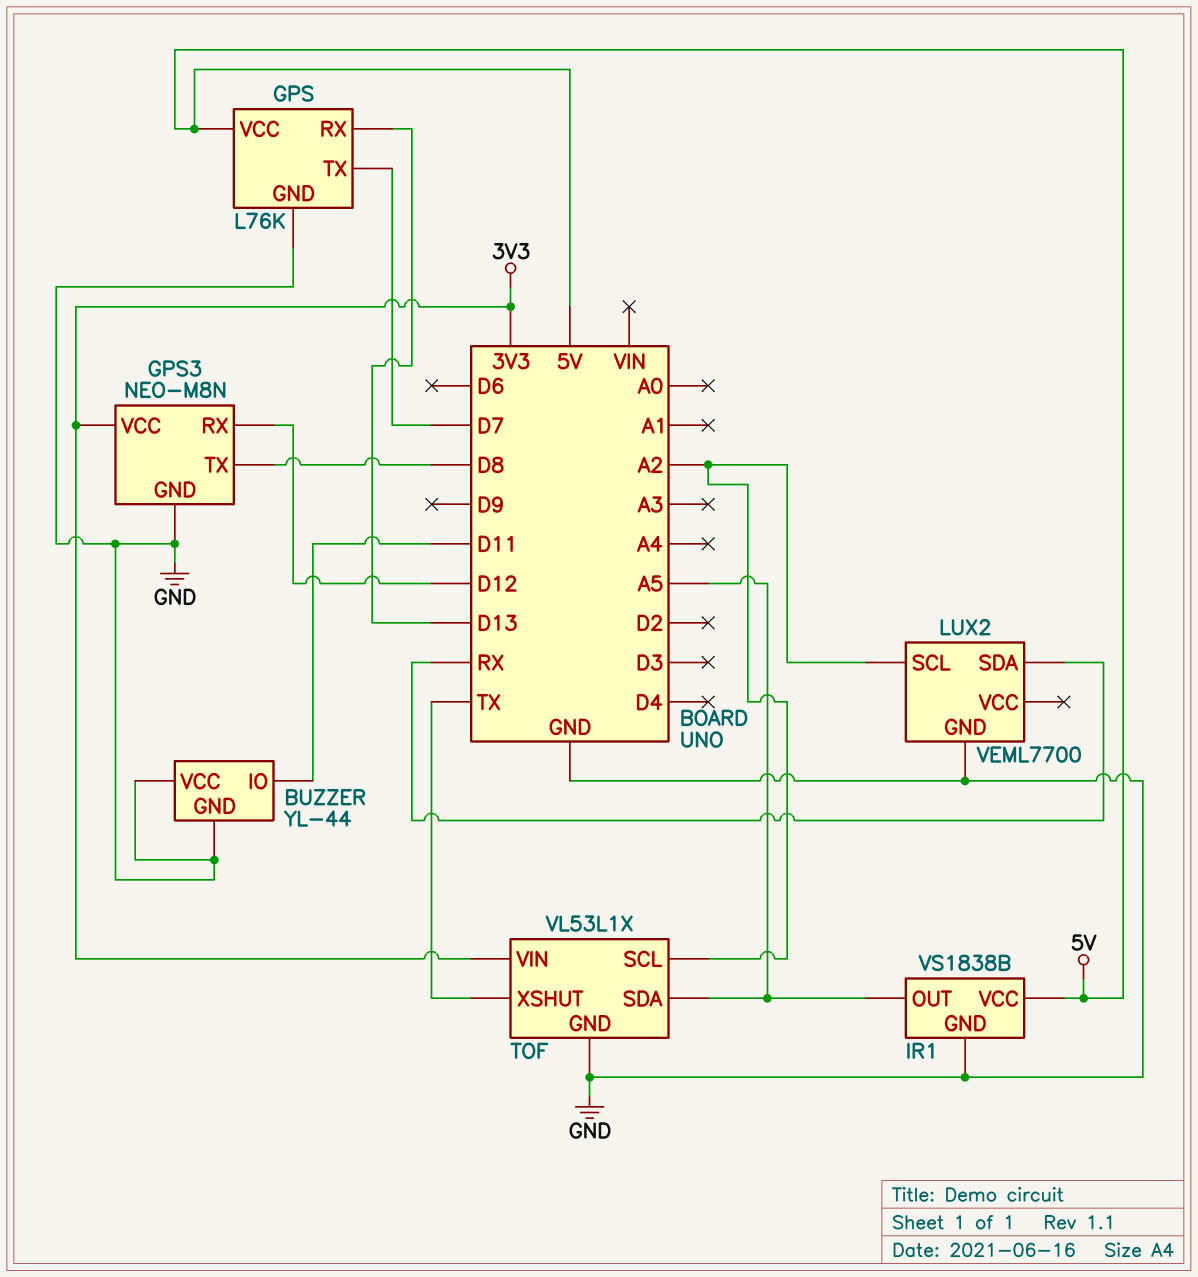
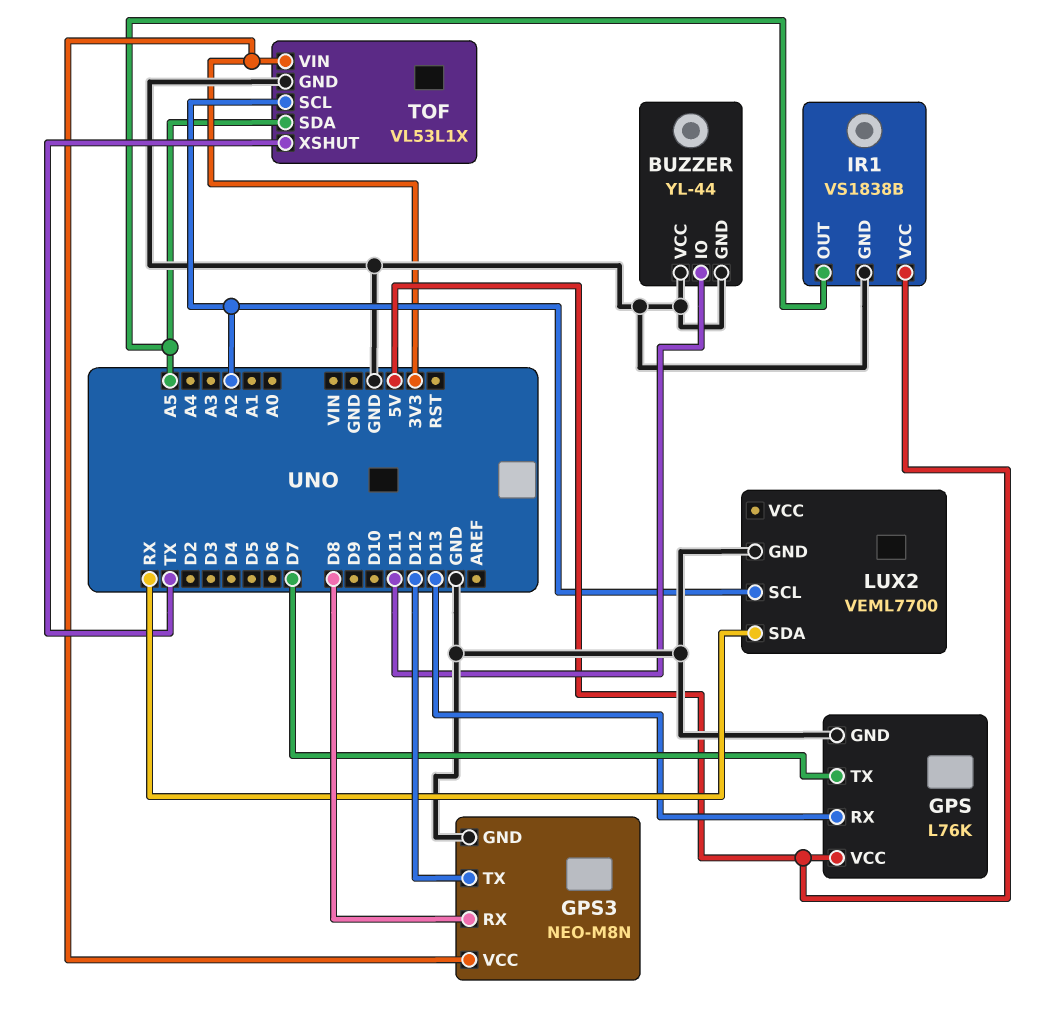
GPS3 pin RX: D12 -> D8
GPS3 pin TX: D8 -> D12

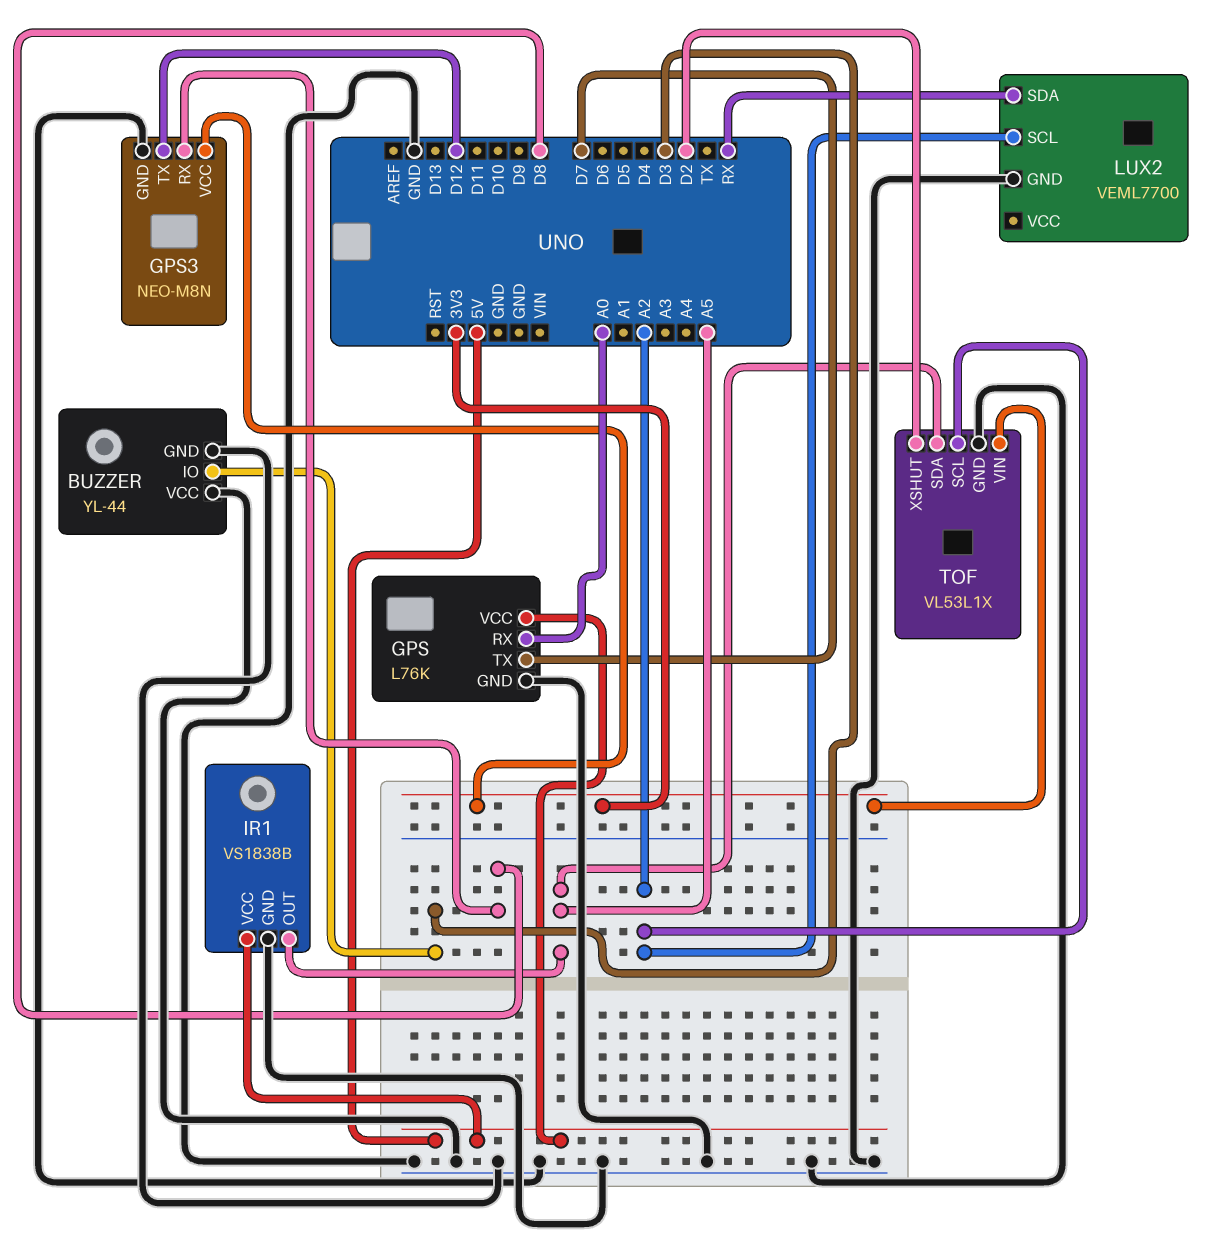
BUZZER pin IO: D11 -> D3
GPS pin RX: D13 -> A0
TOF pin XSHUT: TX -> D2

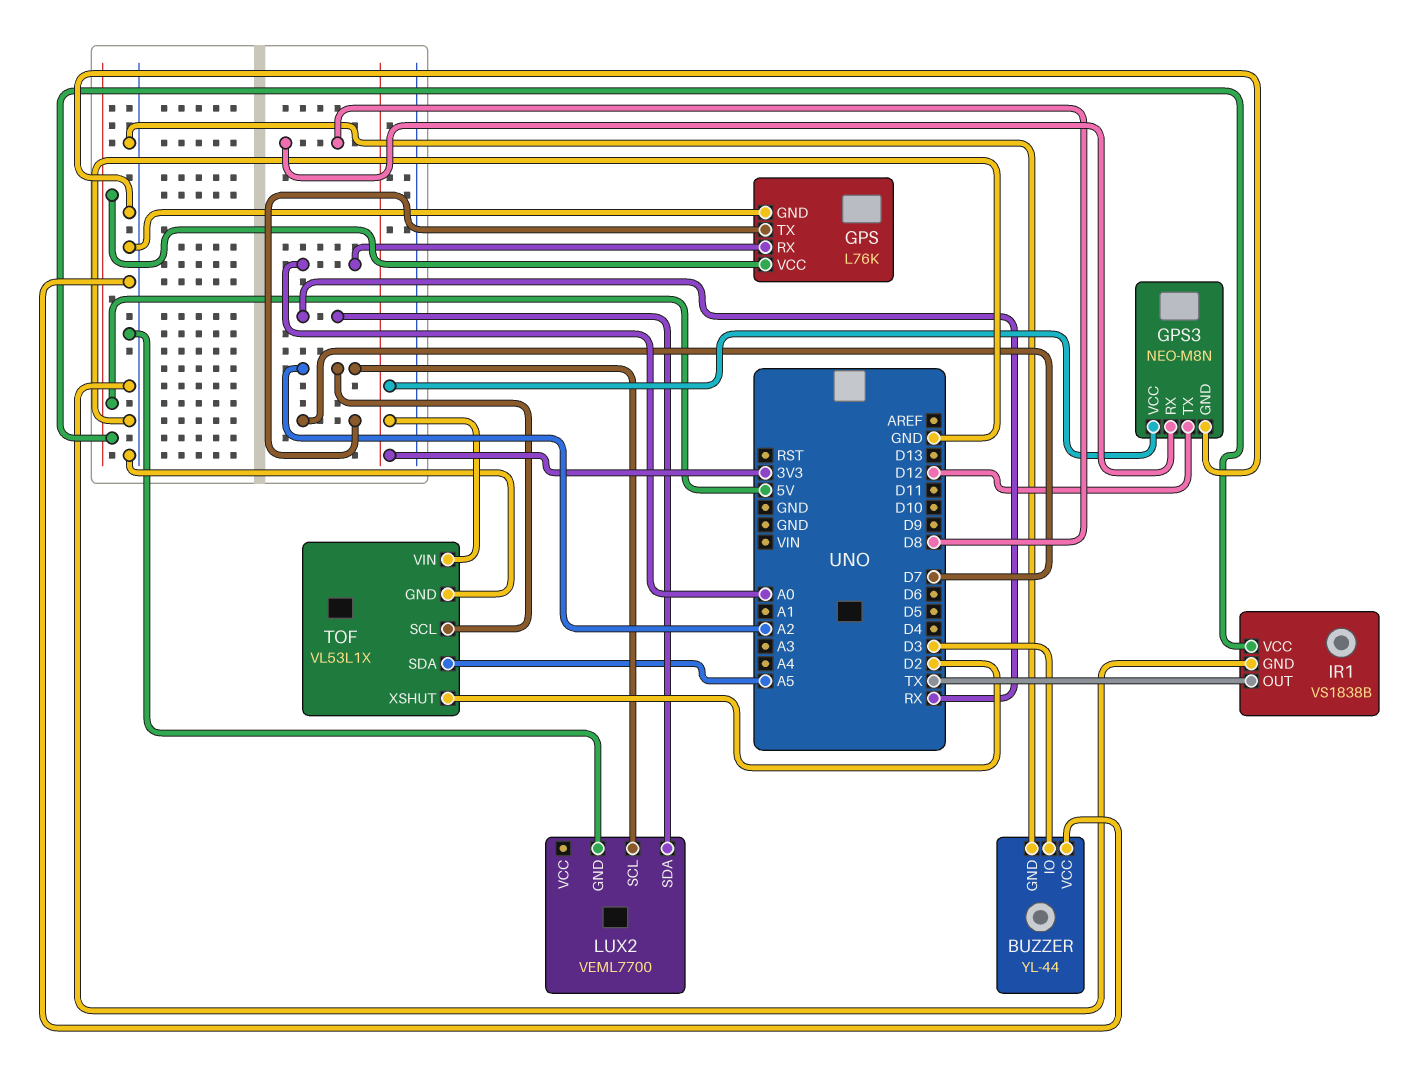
IR1 pin OUT: A5 -> TX

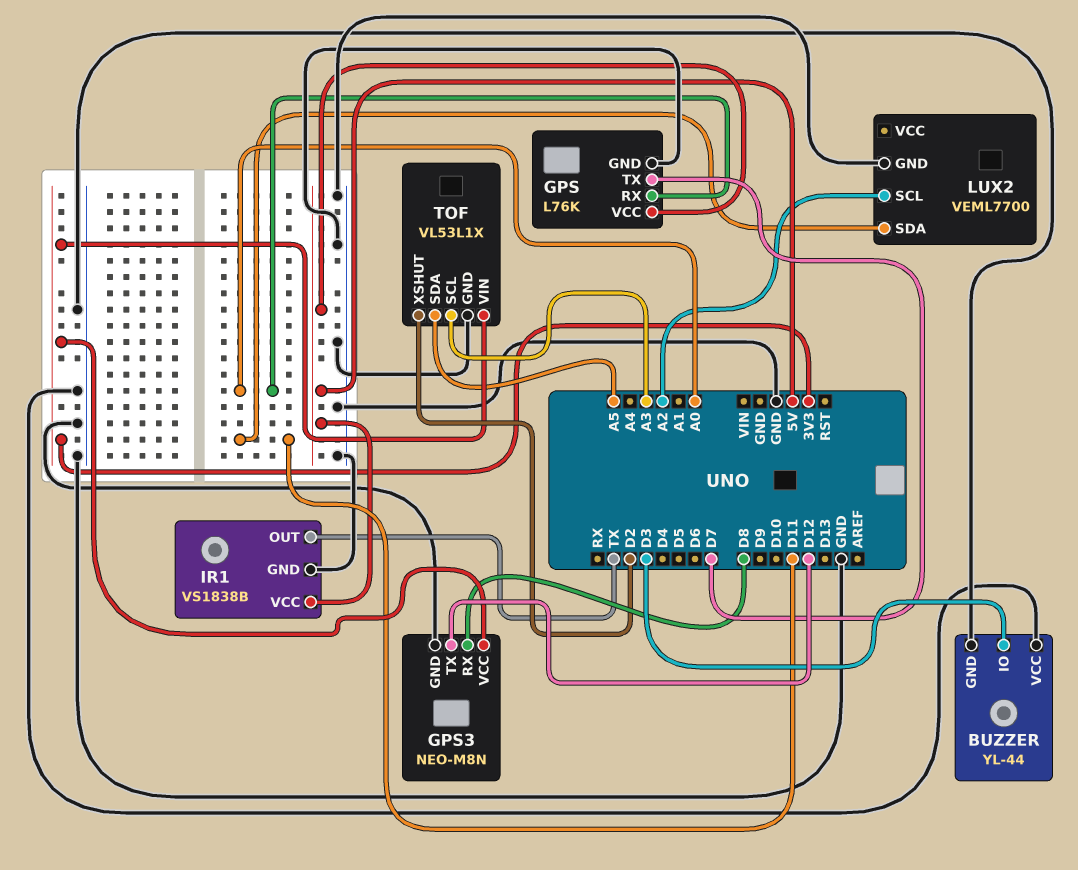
LUX2 pin SDA: RX -> D11
TOF pin SCL: A2 -> A3

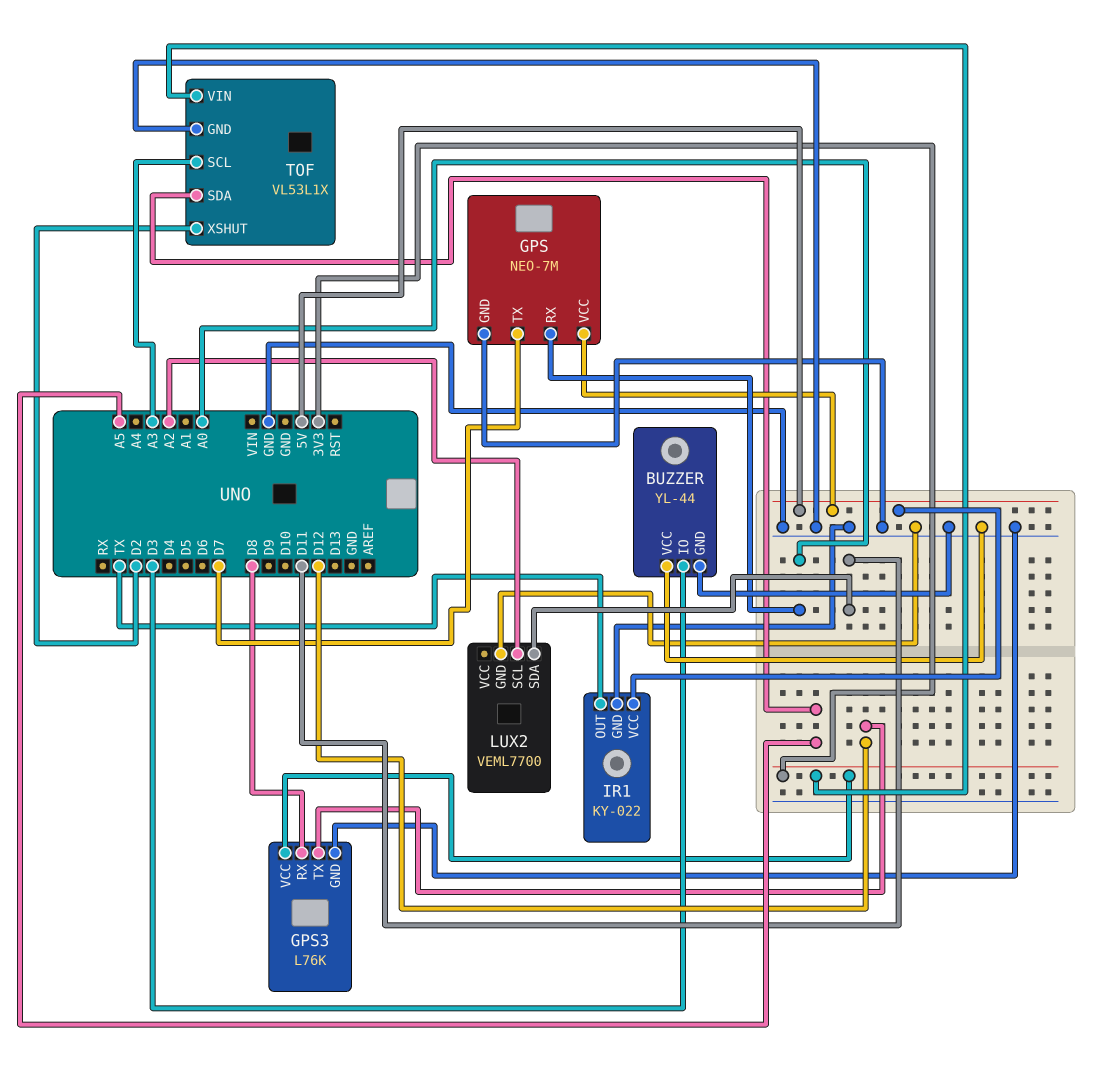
GPS: L76K -> NEO-7M
GPS3: NEO-M8N -> L76K
IR1: VS1838B -> KY-022

